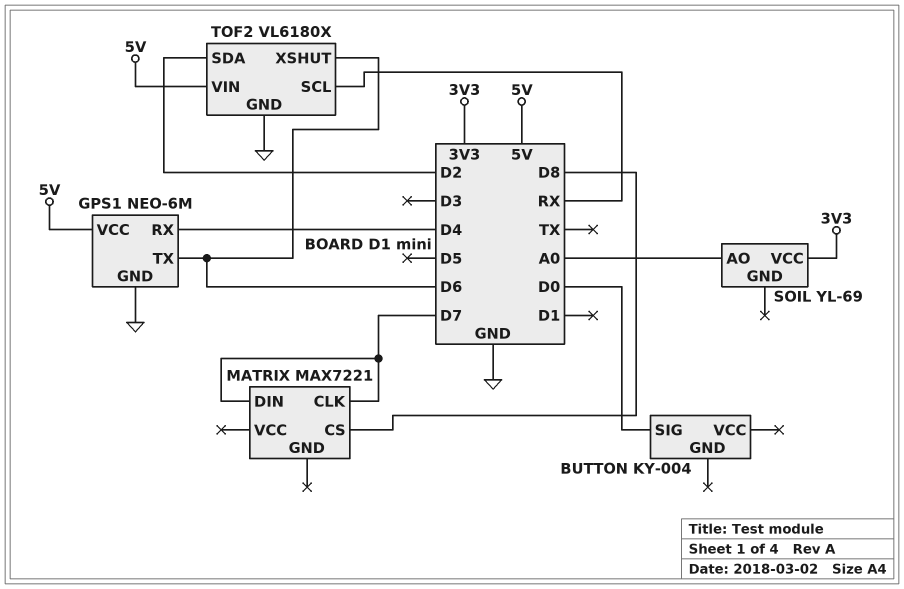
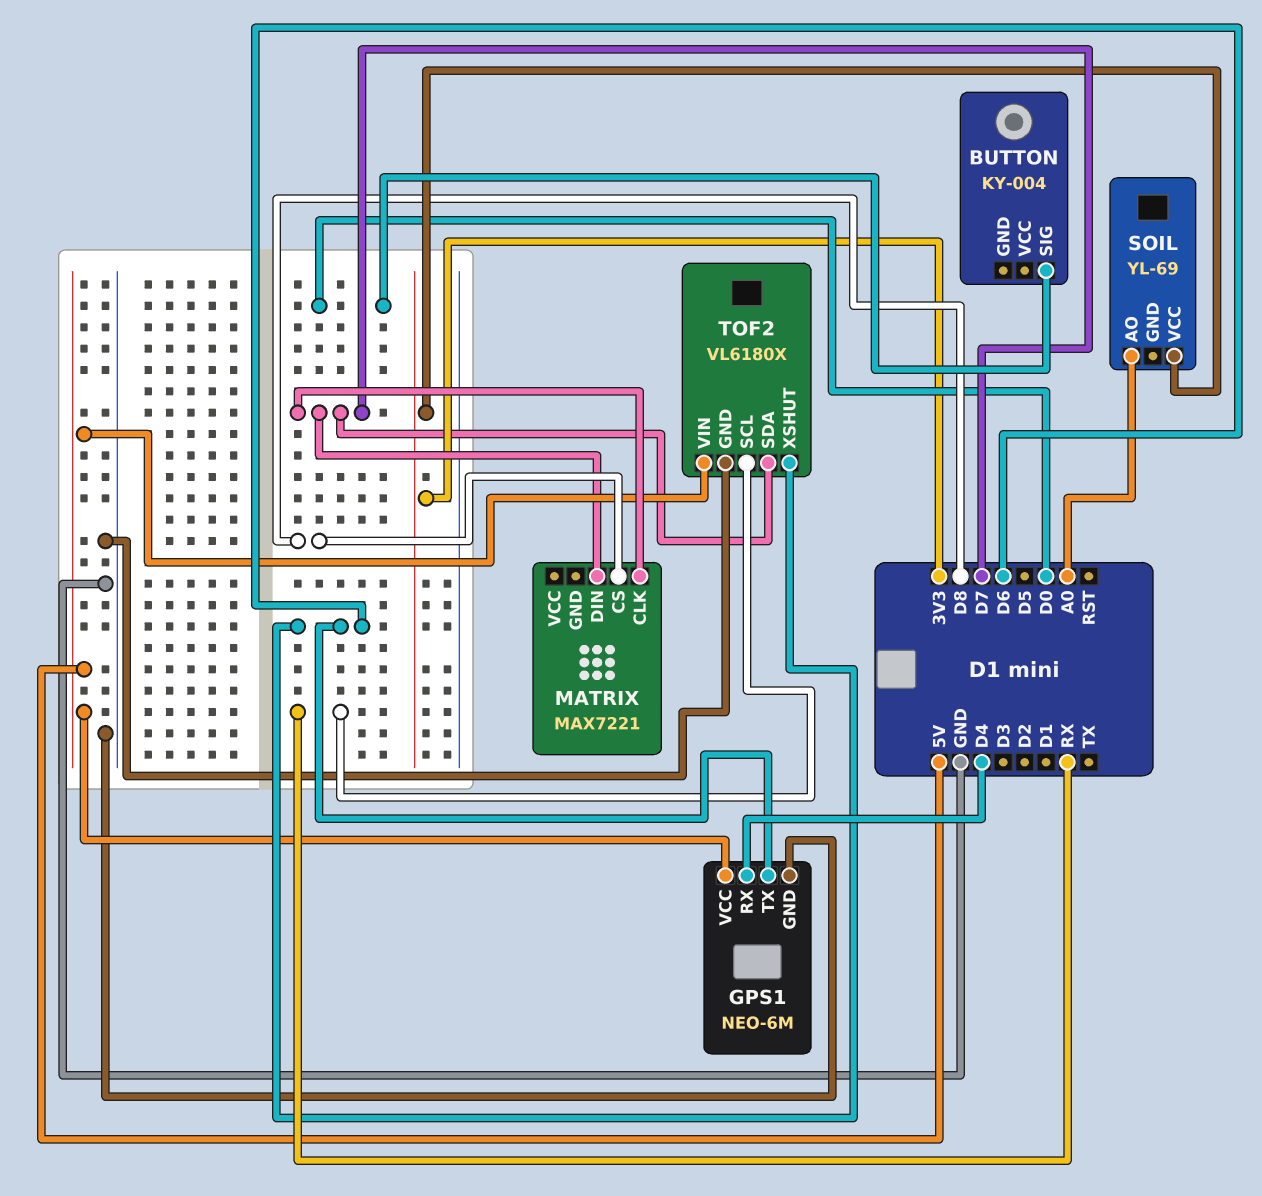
TOF2 pin SDA: D2 -> D7

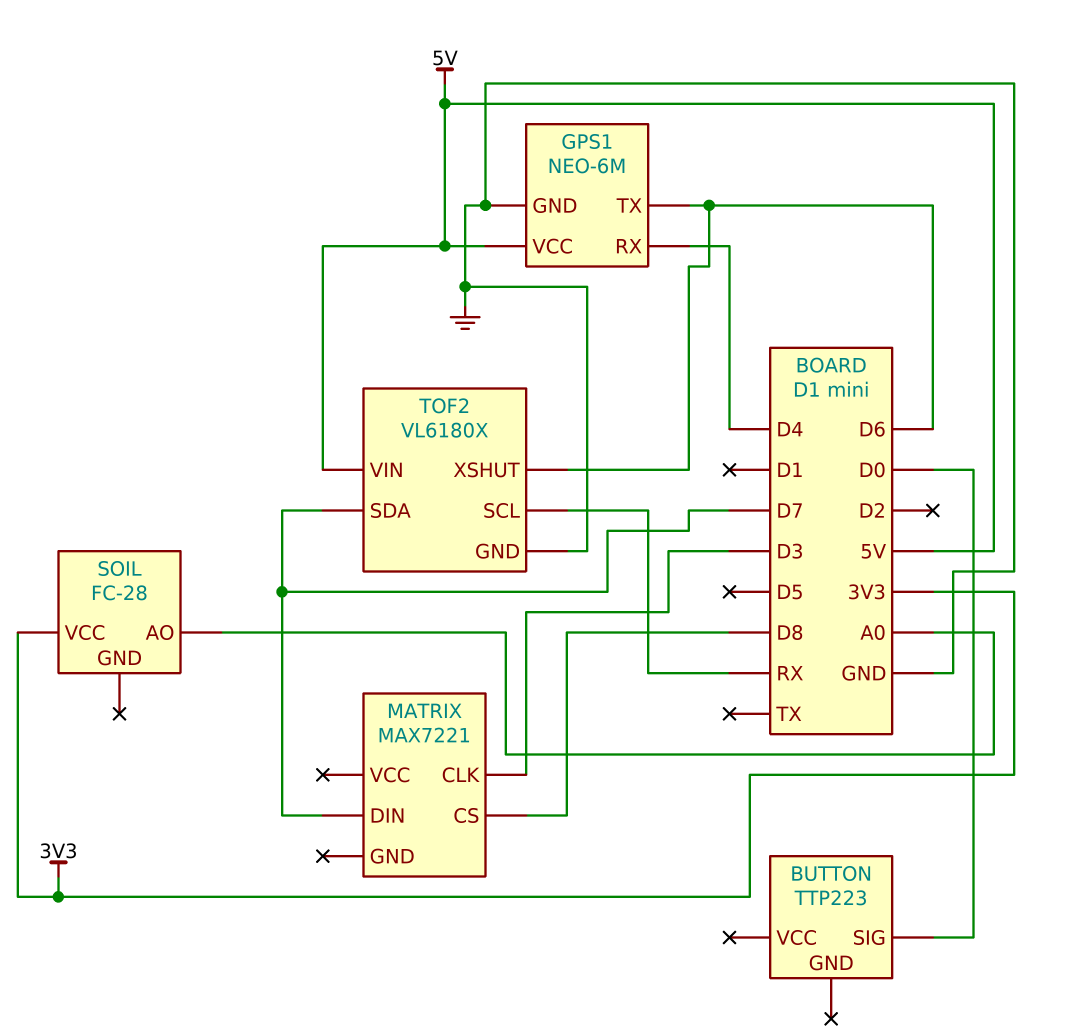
BUTTON: KY-004 -> TTP223
MATRIX pin CLK: D7 -> D3
SOIL: YL-69 -> FC-28

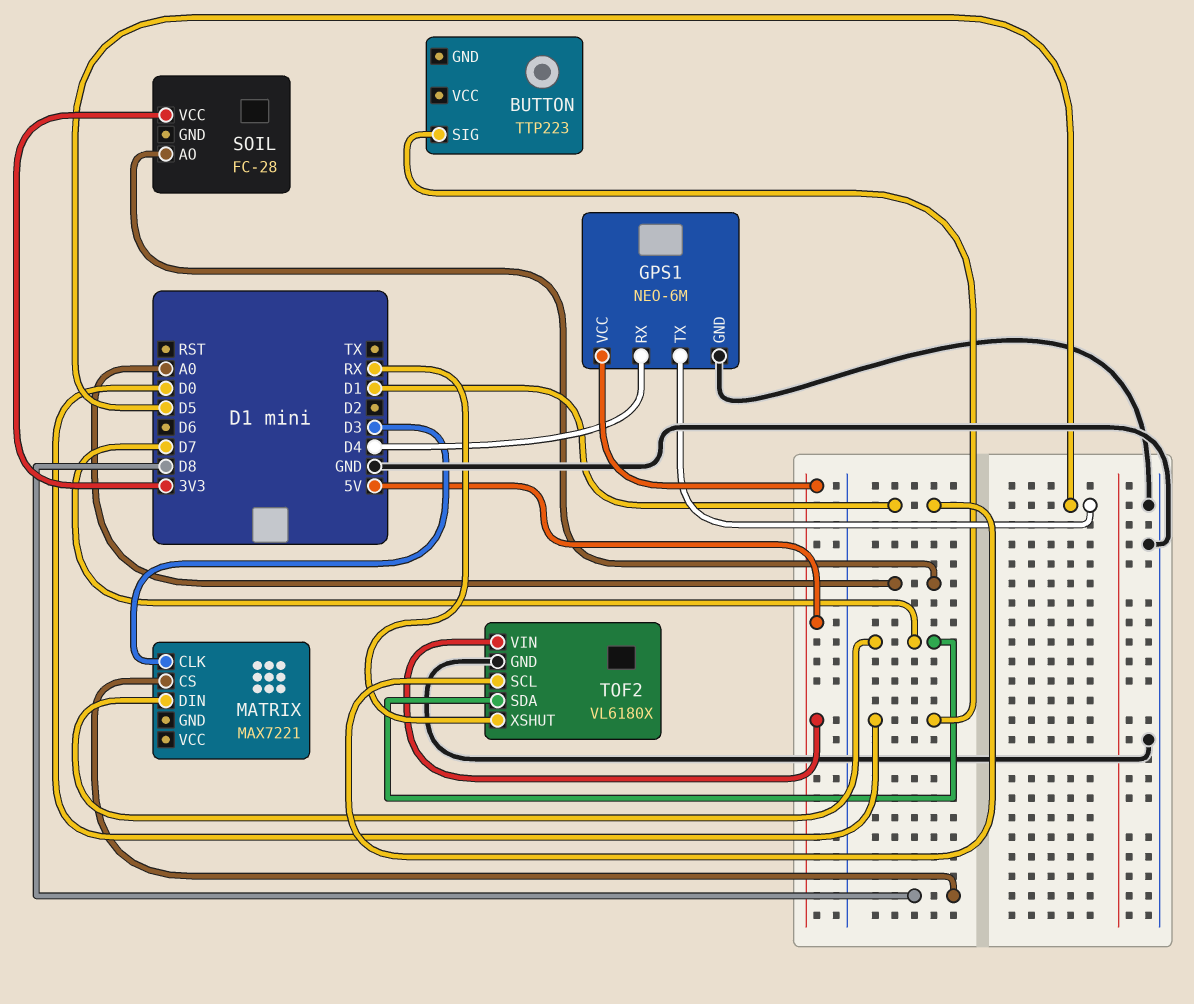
GPS1 pin TX: D6 -> D5
TOF2 pin SCL: RX -> D1
TOF2 pin XSHUT: D6 -> RX

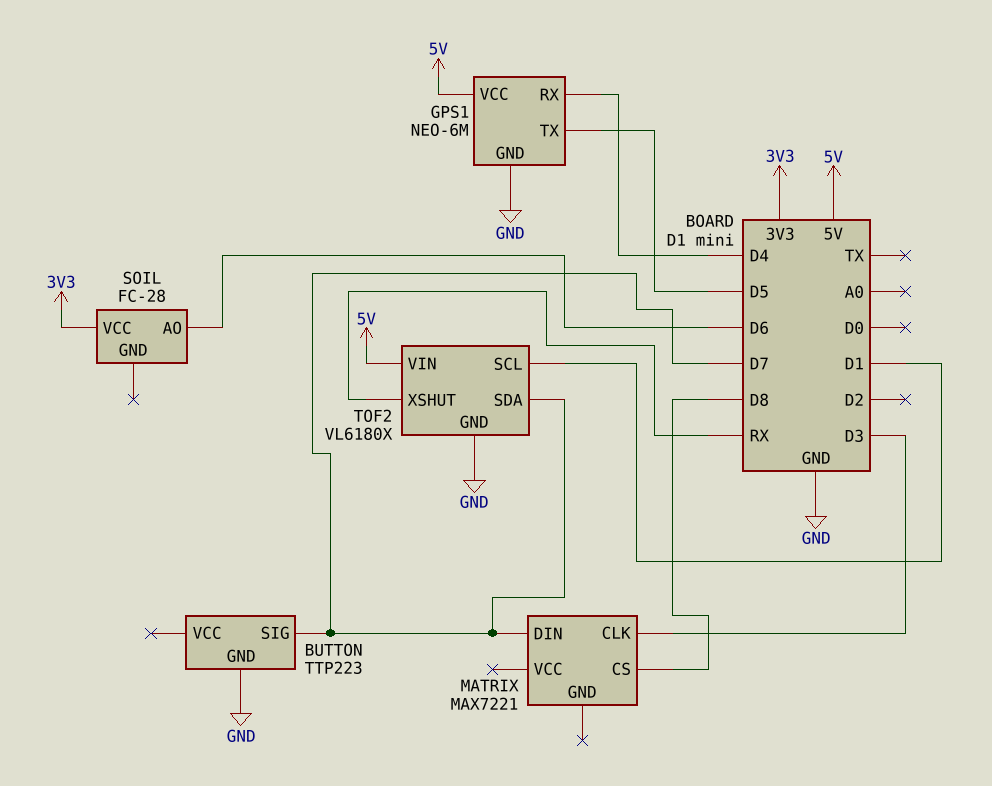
BUTTON pin GND: none -> GND
BUTTON pin SIG: D0 -> D7
SOIL pin AO: A0 -> D6

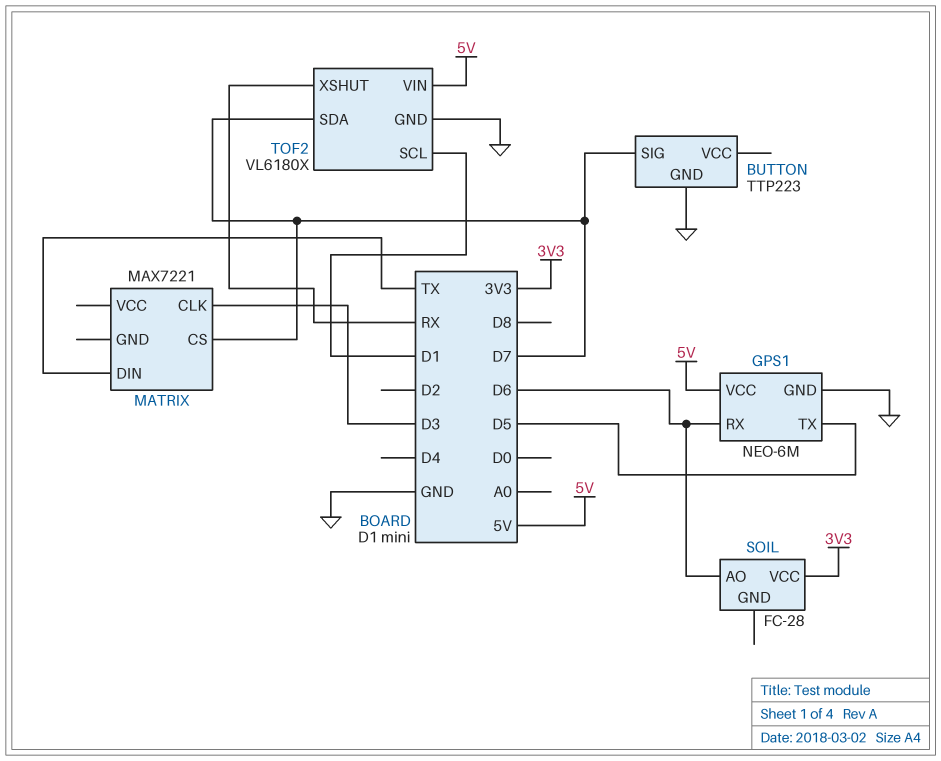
GPS1 pin RX: D4 -> D6
MATRIX pin CS: D8 -> D7
MATRIX pin DIN: D7 -> TX

